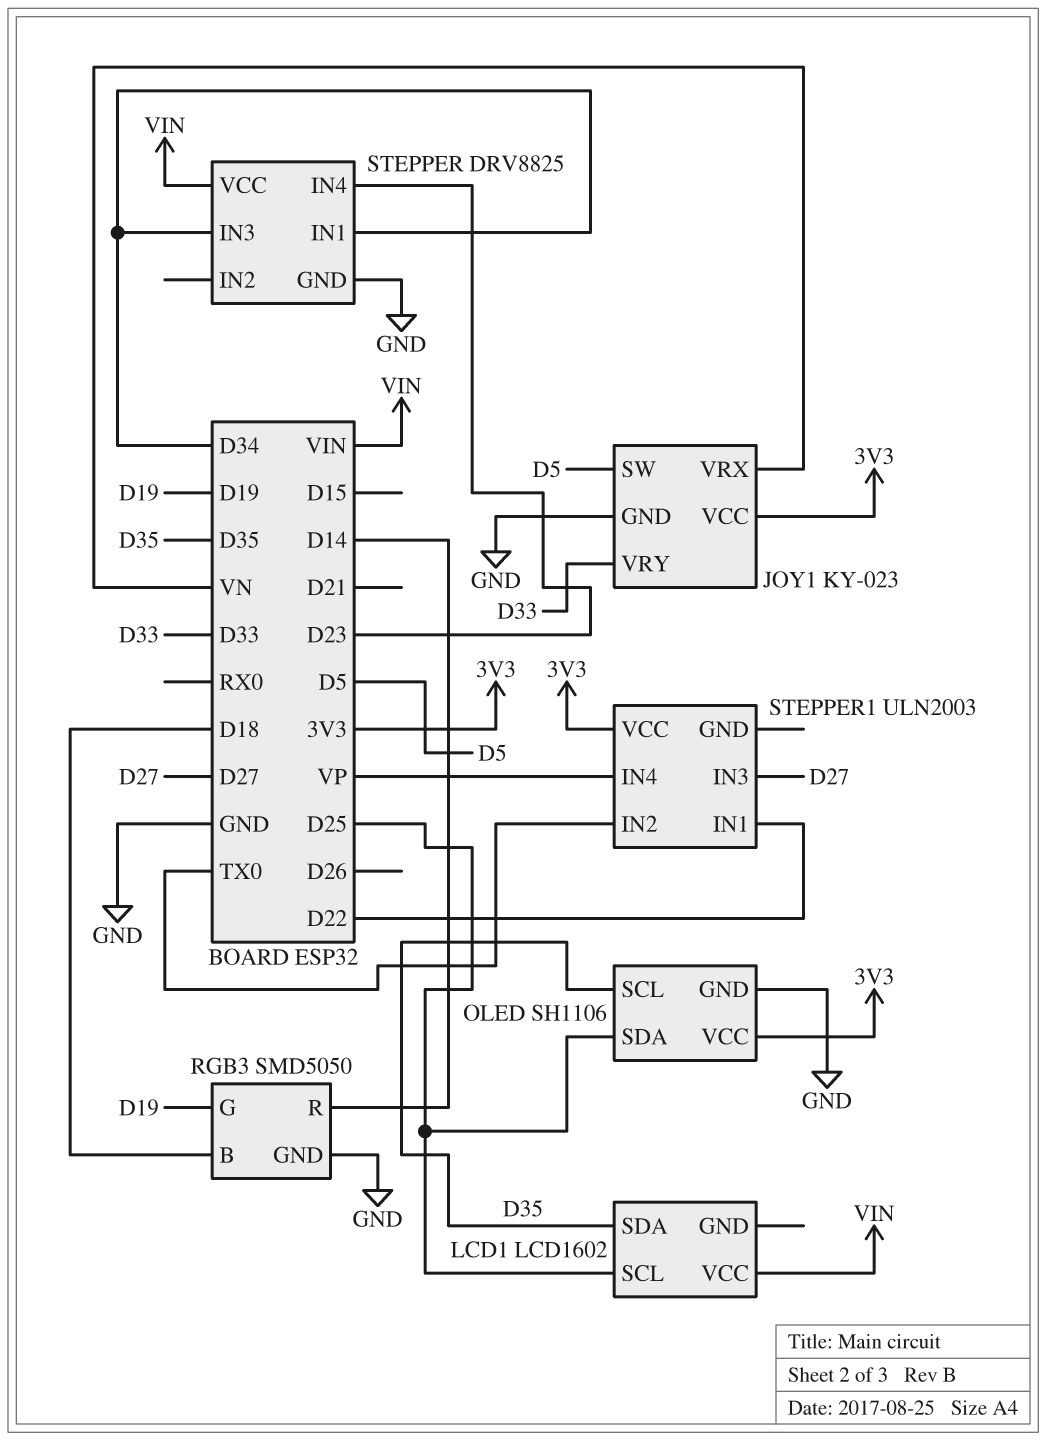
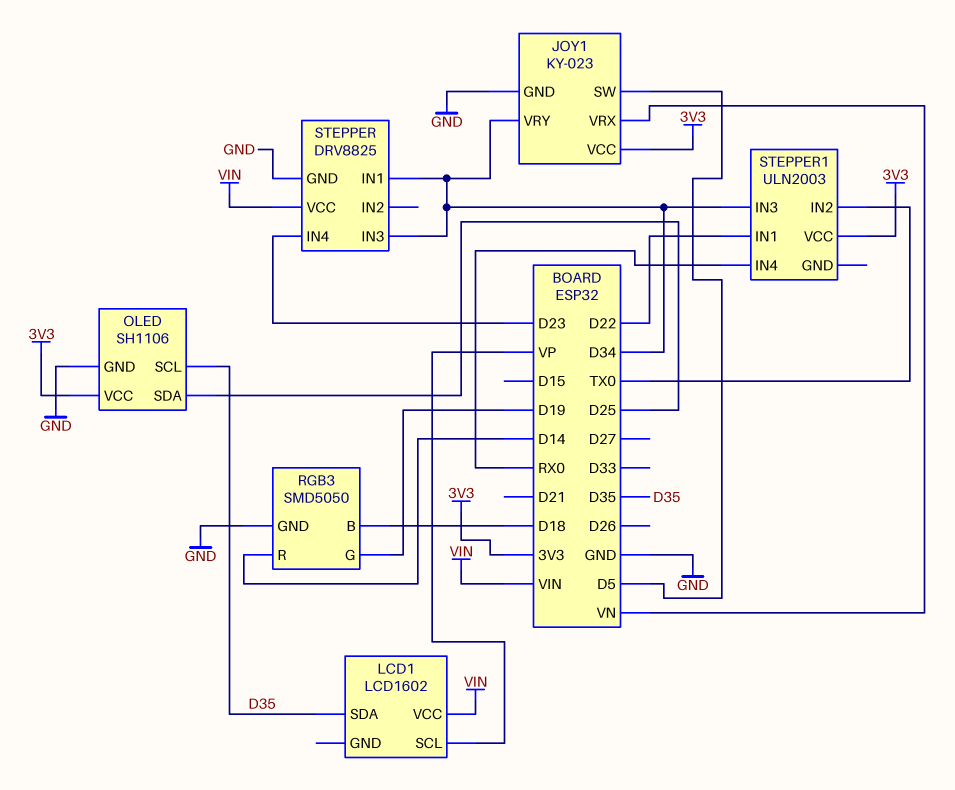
JOY1 pin VRY: D33 -> D34
LCD1 pin SCL: D25 -> VP
STEPPER1 pin IN3: D27 -> D34
STEPPER1 pin IN4: VP -> RX0

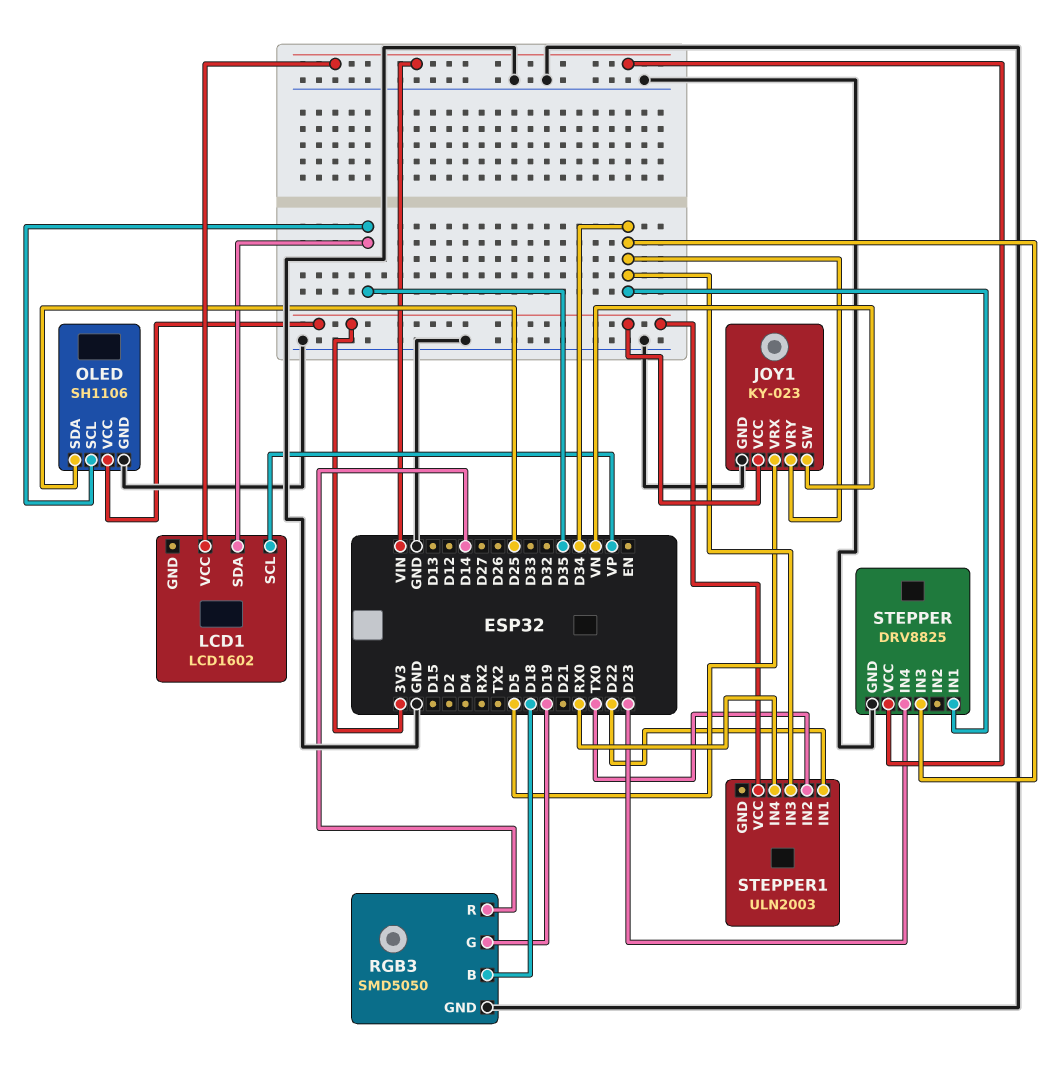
JOY1 pin SW: D5 -> VN
JOY1 pin VRX: VN -> D5

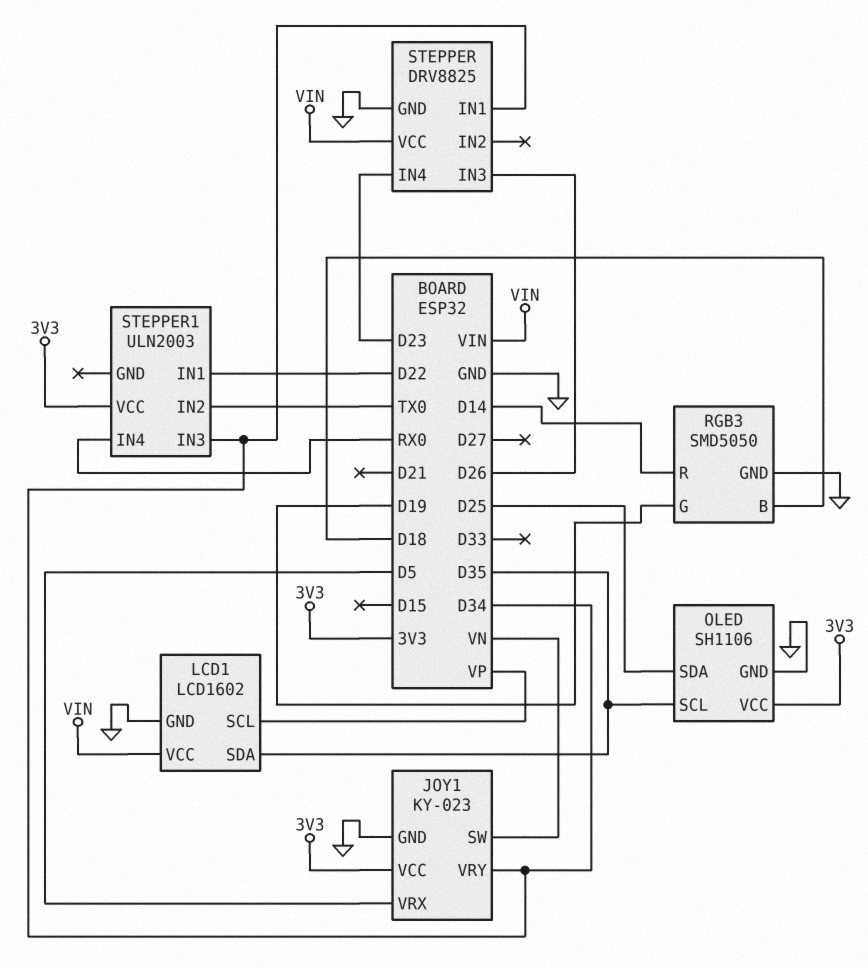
LCD1 pin GND: none -> GND
STEPPER pin IN3: D34 -> D26

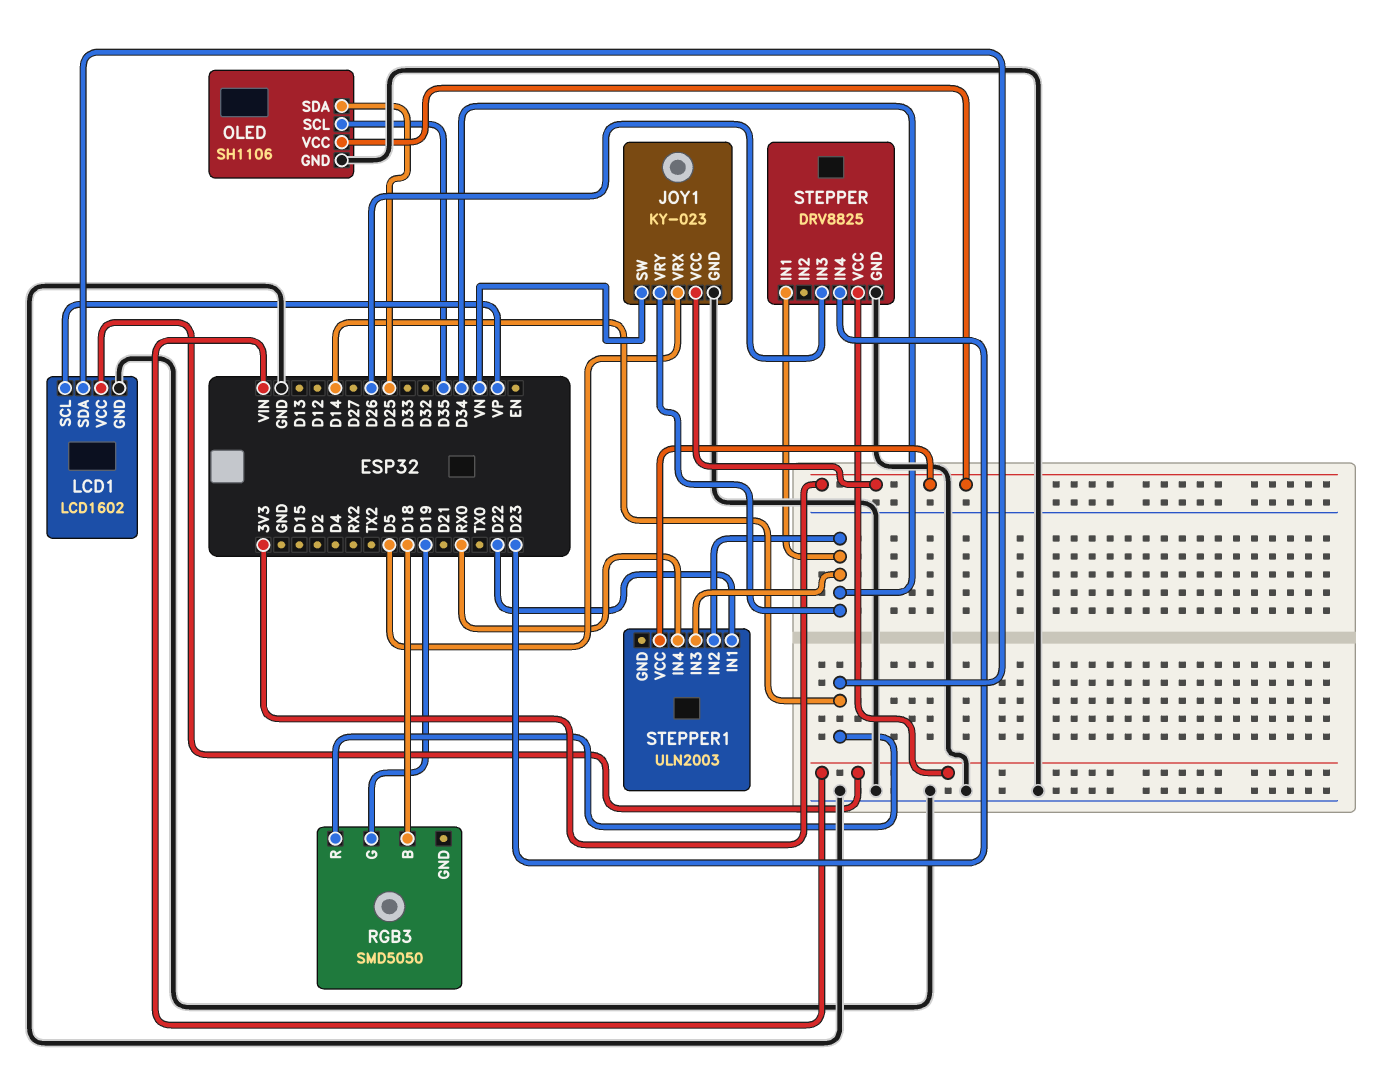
LCD1 pin SDA: D35 -> D14
RGB3 pin GND: GND -> none
STEPPER1 pin IN2: TX0 -> D34

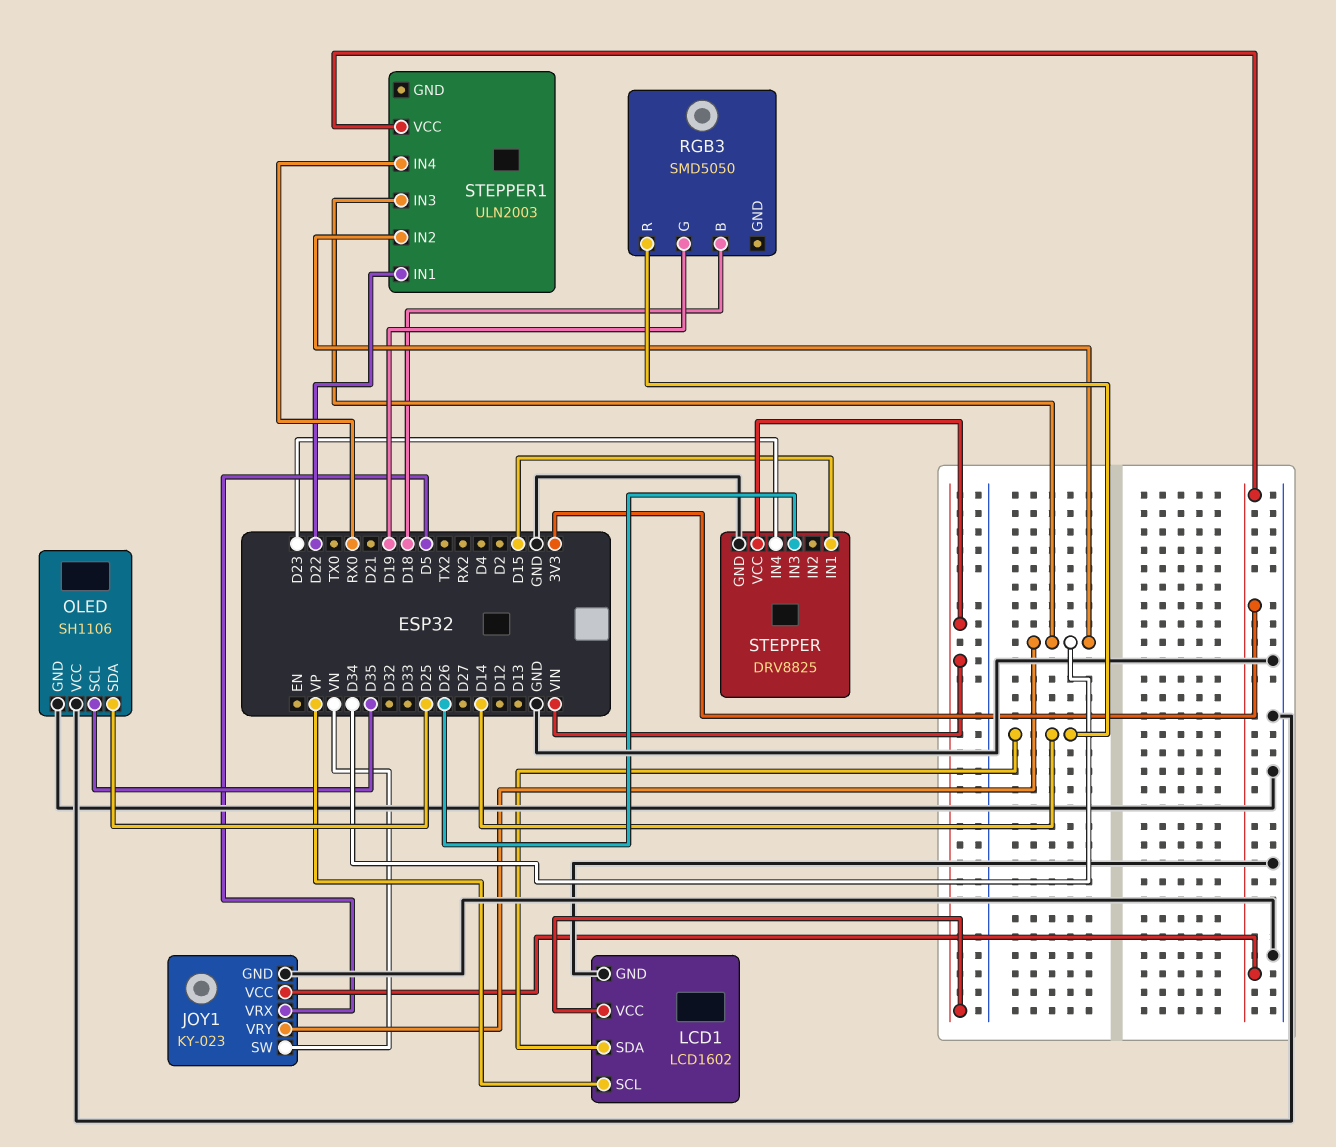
OLED pin VCC: 3V3 -> GND
STEPPER pin IN1: D34 -> D15

